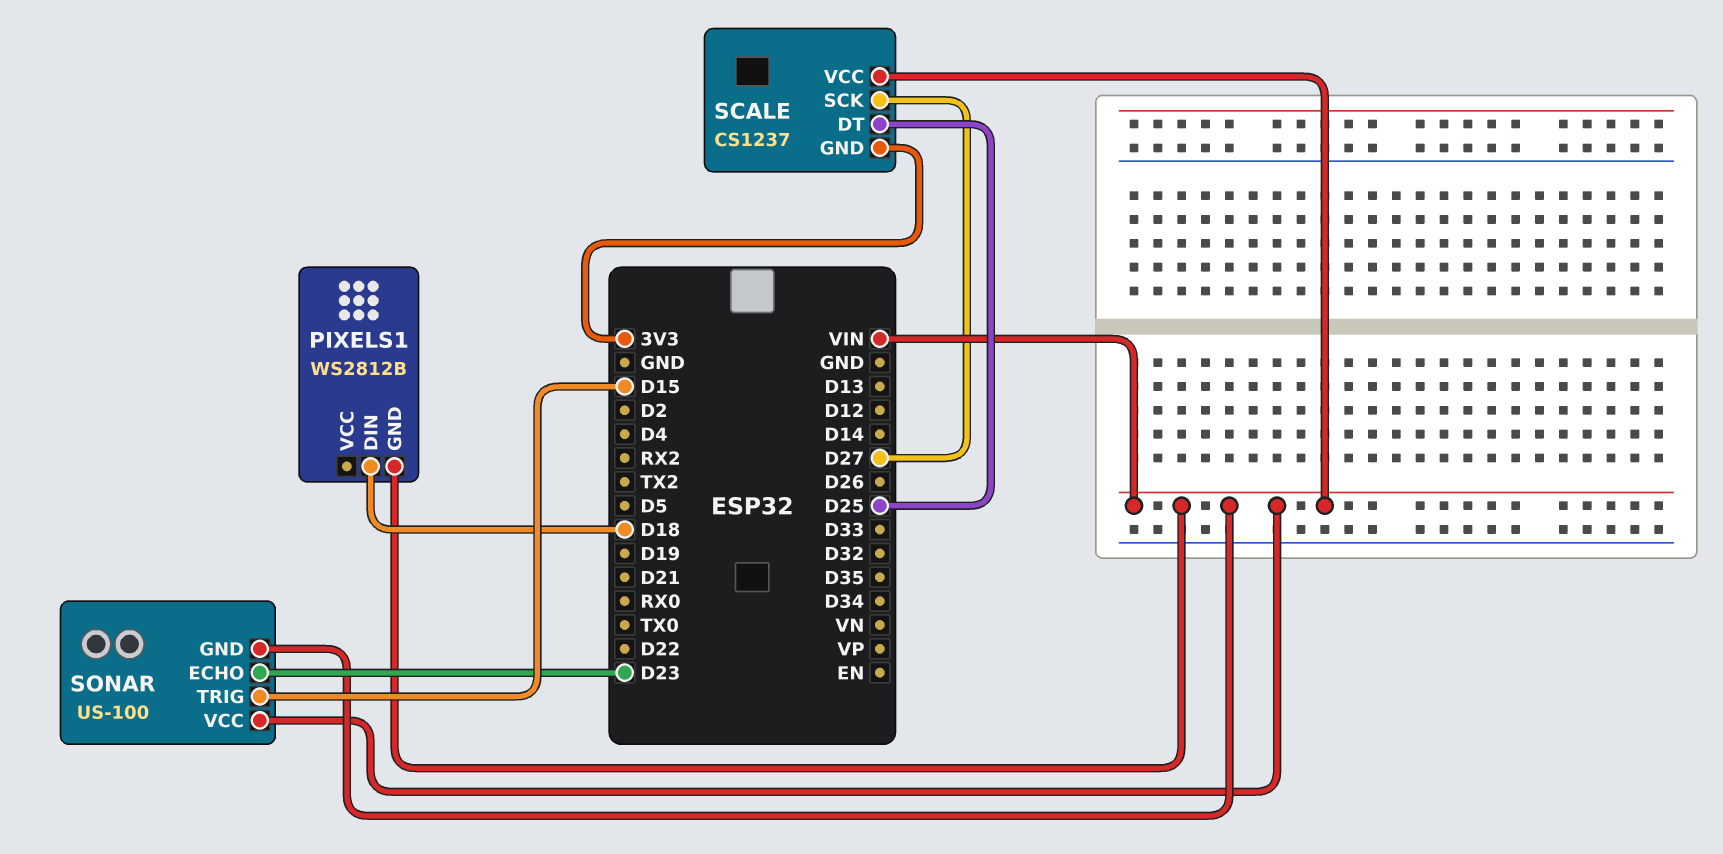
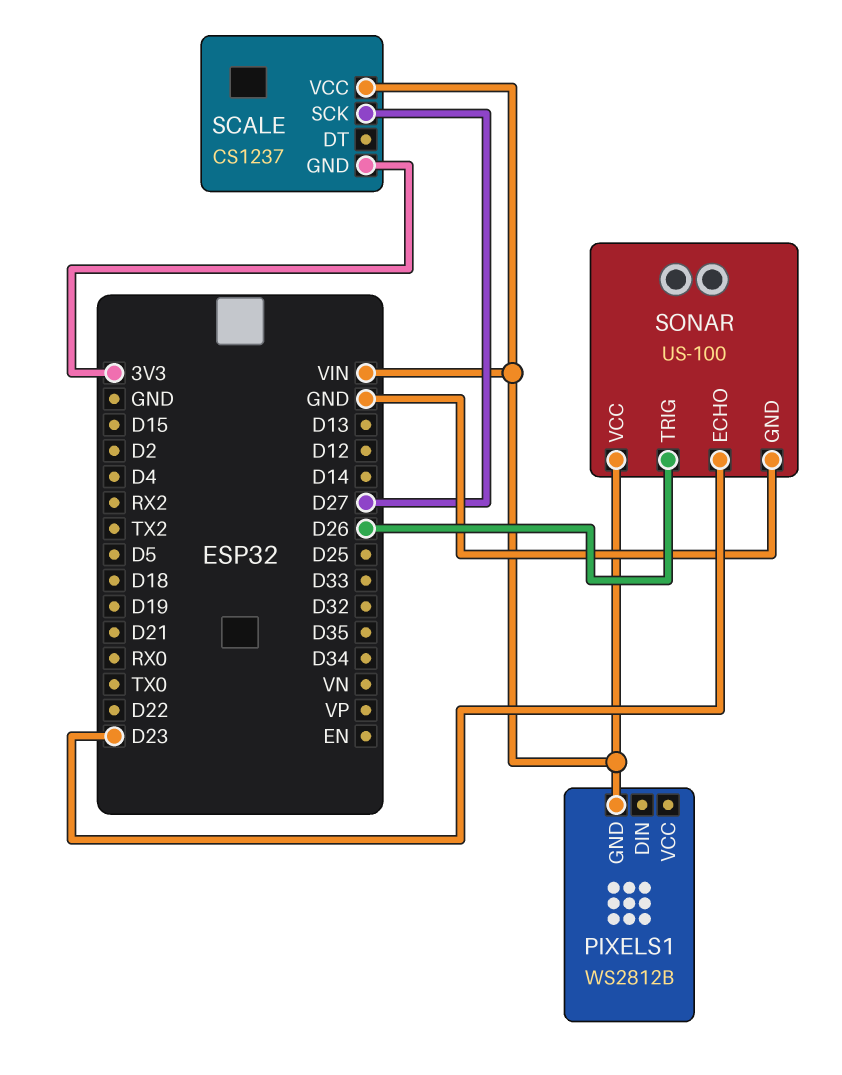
PIXELS1 pin DIN: D18 -> none
SCALE pin DT: D25 -> none
SONAR pin GND: VIN -> GND
SONAR pin TRIG: D15 -> D26

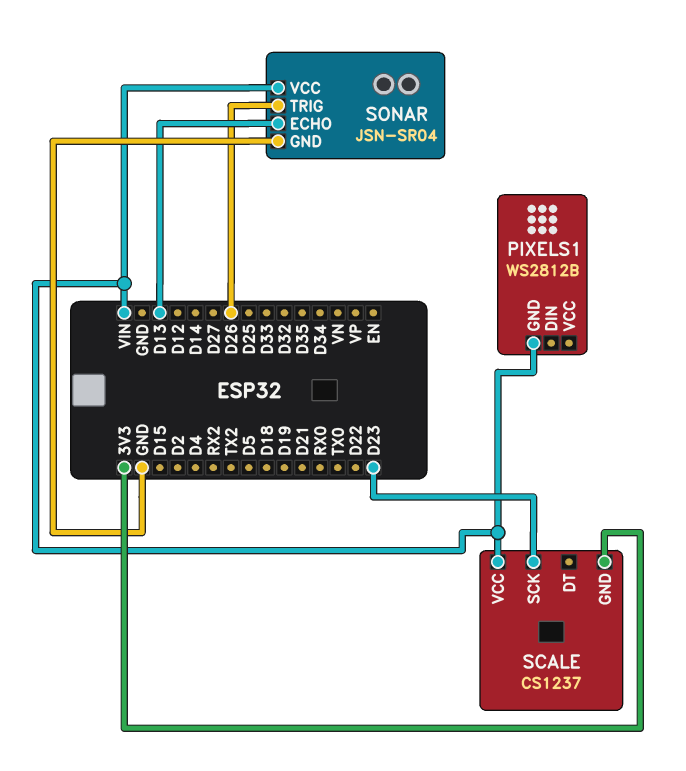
SCALE pin SCK: D27 -> D23
SONAR: US-100 -> JSN-SR04
SONAR pin ECHO: D23 -> D13

